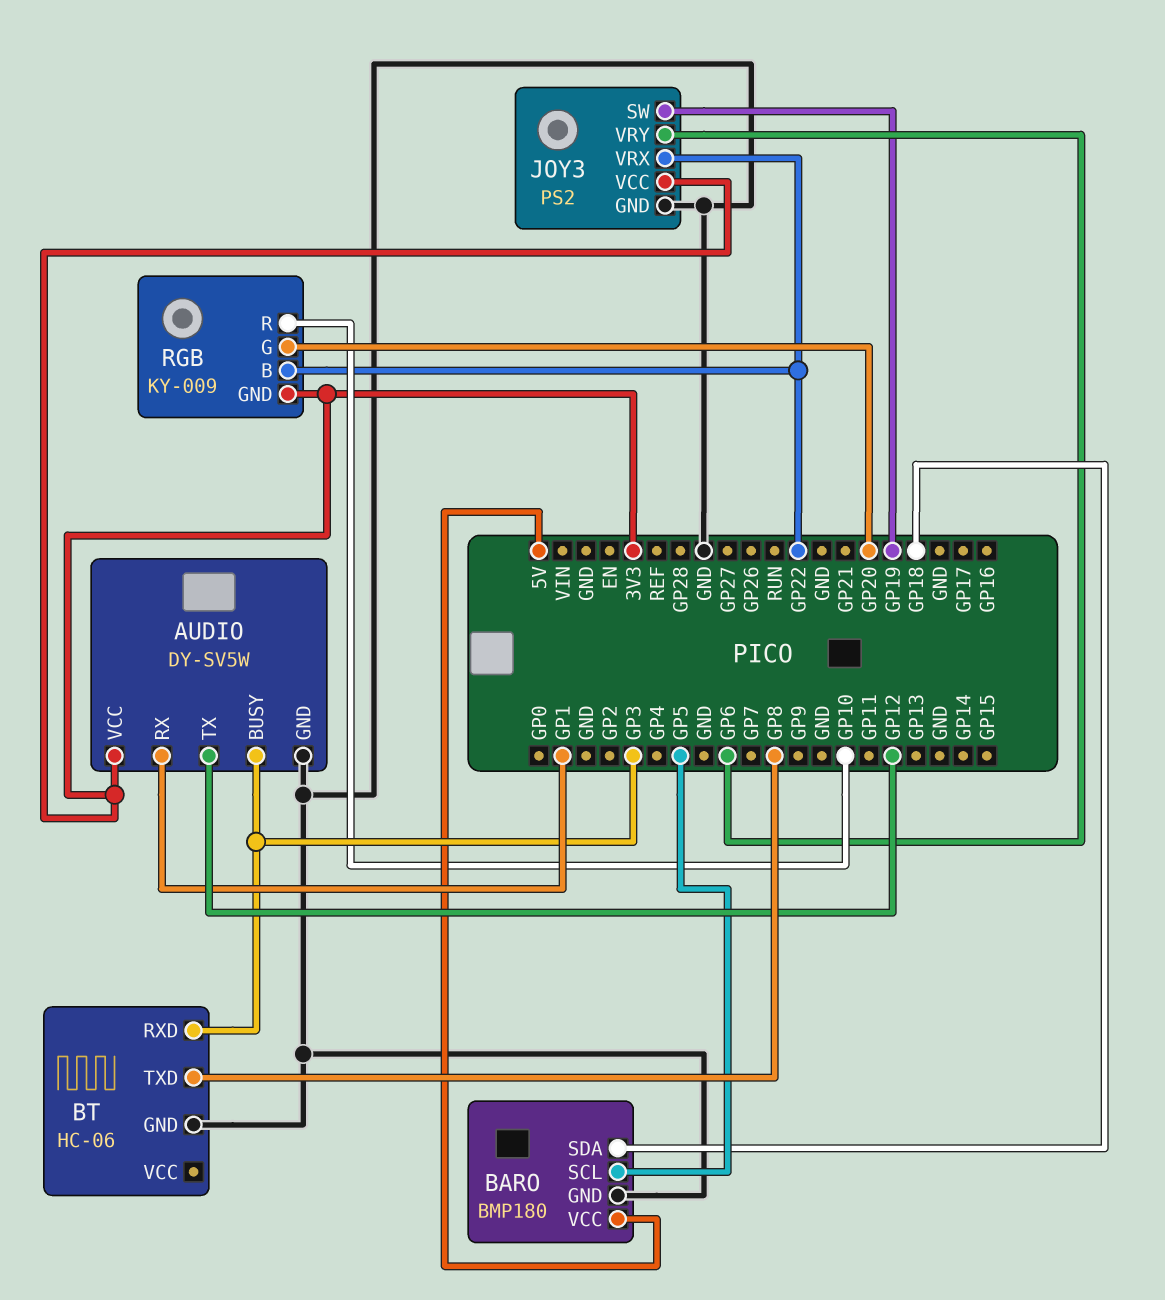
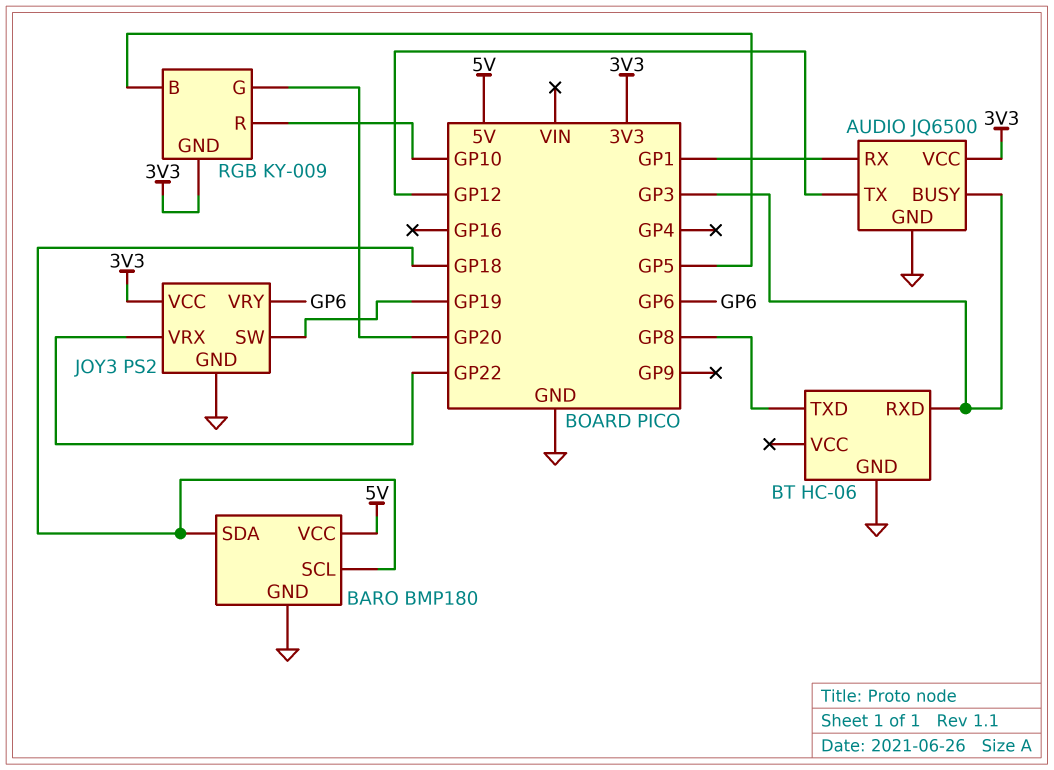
AUDIO: DY-SV5W -> JQ6500
BARO pin SCL: GP5 -> GP18
RGB pin B: GP22 -> GP5

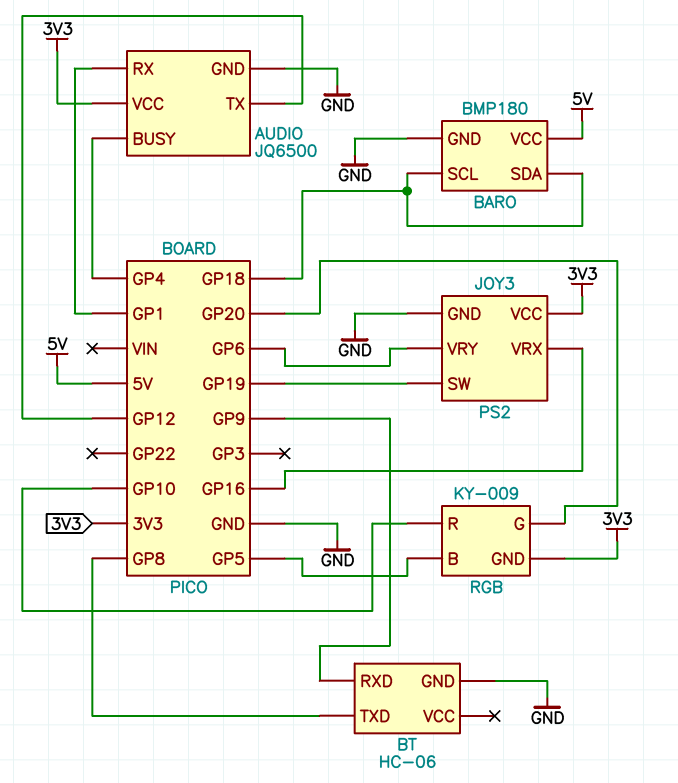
AUDIO pin BUSY: GP3 -> GP4
BT pin RXD: GP3 -> GP9
JOY3 pin VRX: GP22 -> GP16

